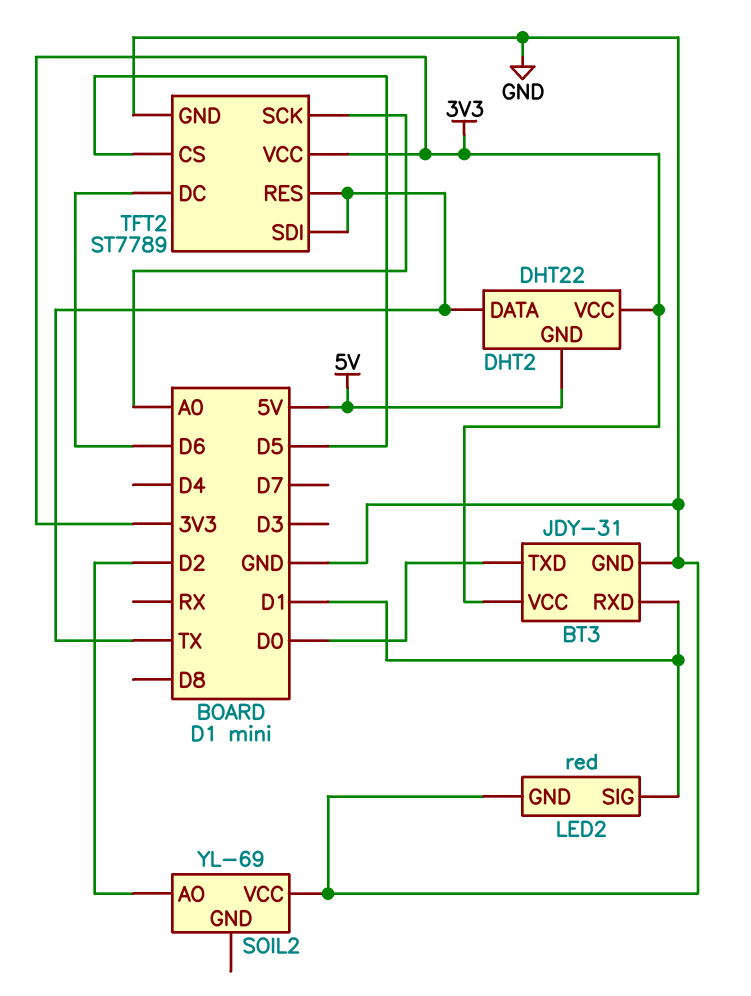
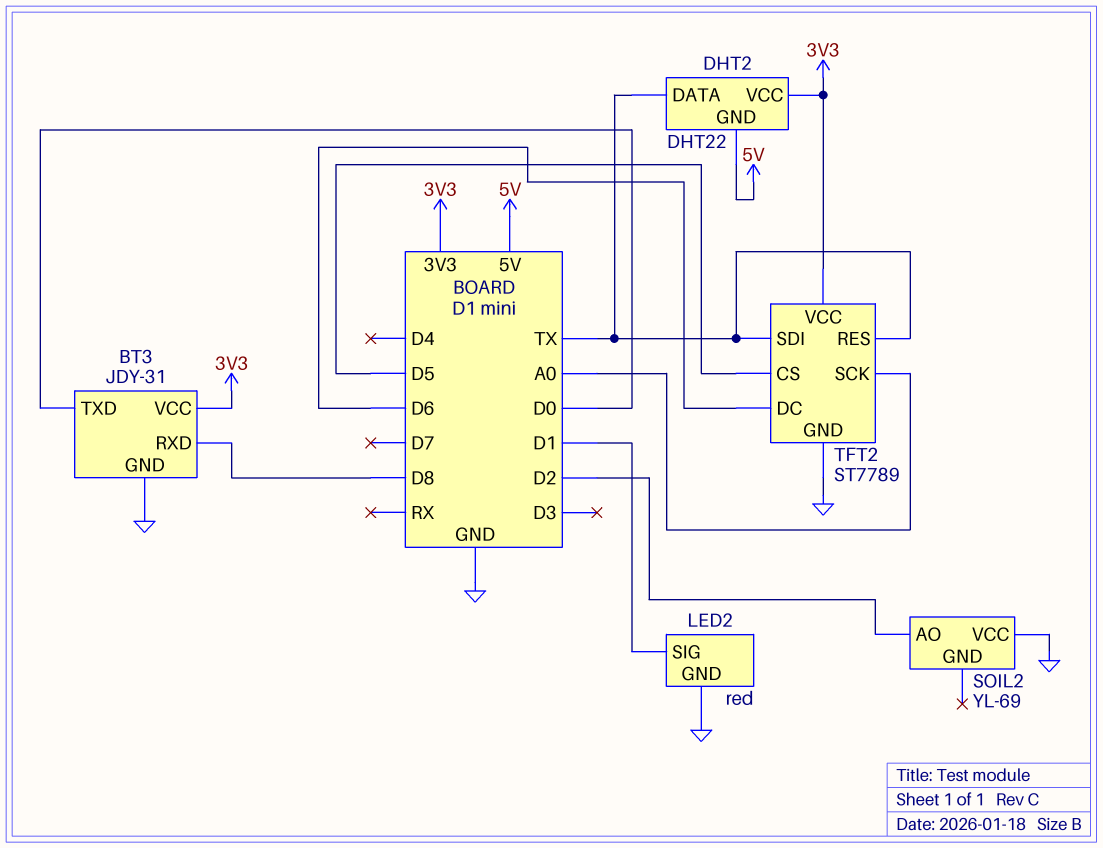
BT3 pin RXD: D1 -> D8

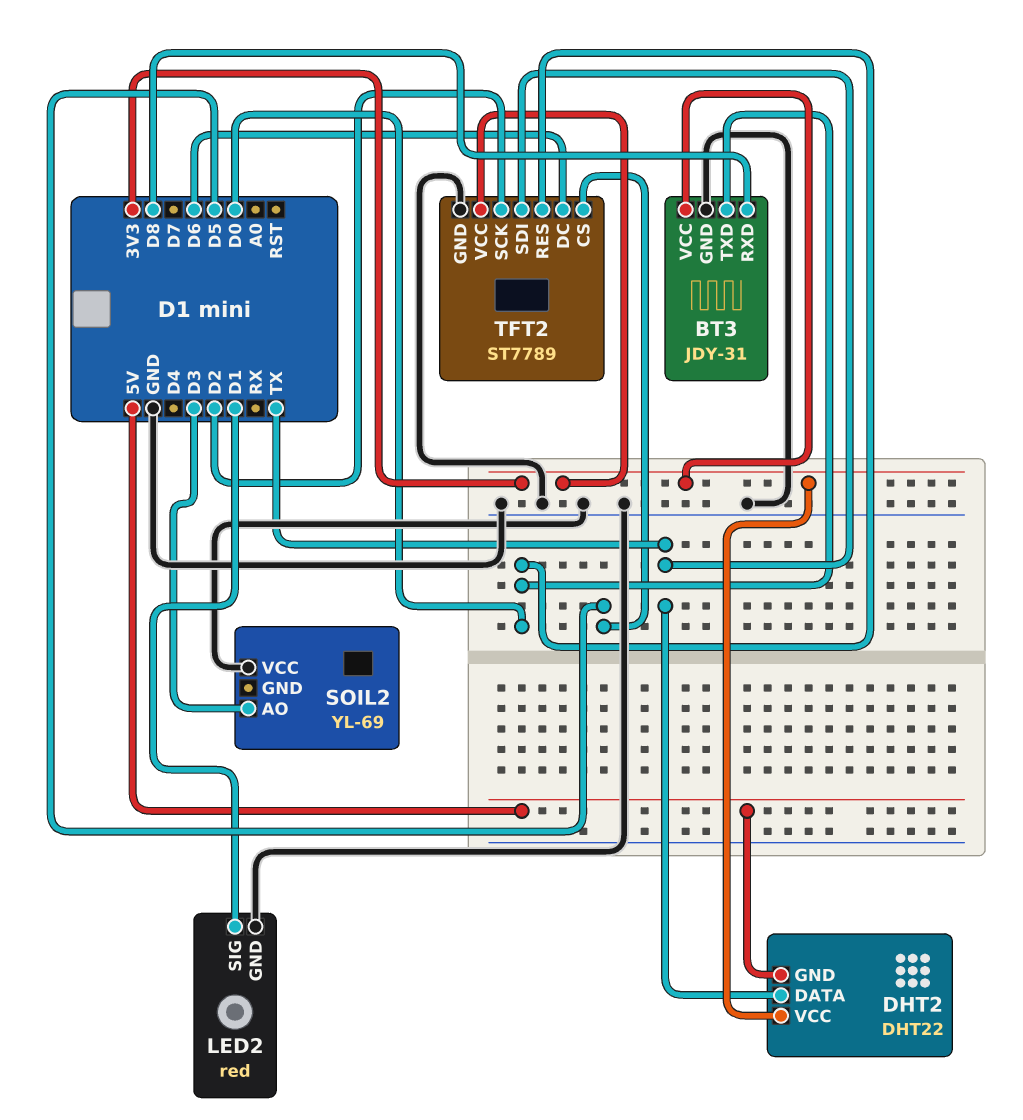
SOIL2 pin AO: D2 -> D3
TFT2 pin RES: TX -> D0
TFT2 pin SCK: A0 -> D2

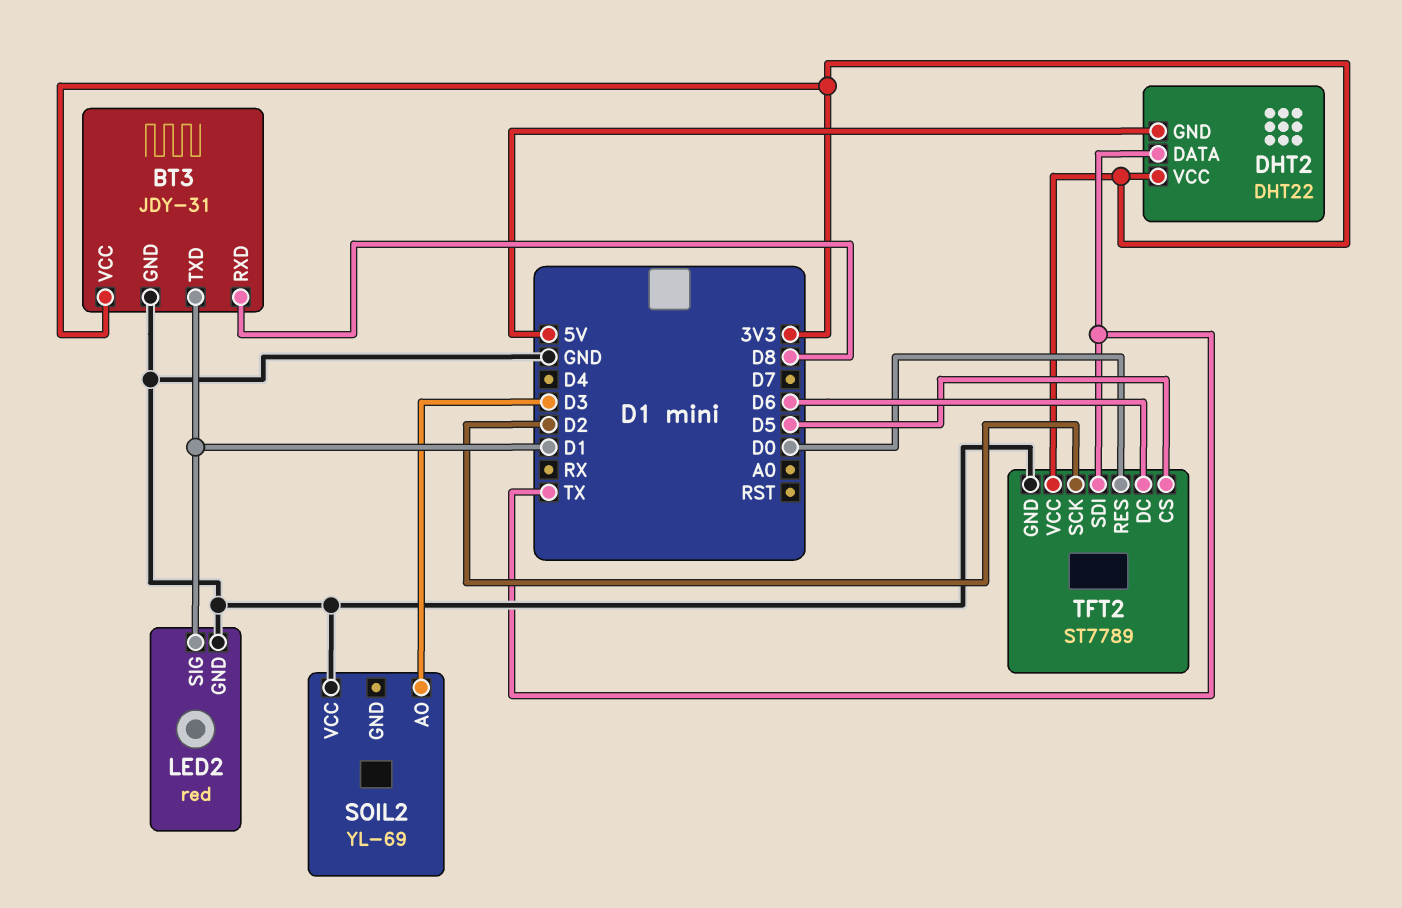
BT3 pin TXD: D0 -> D1

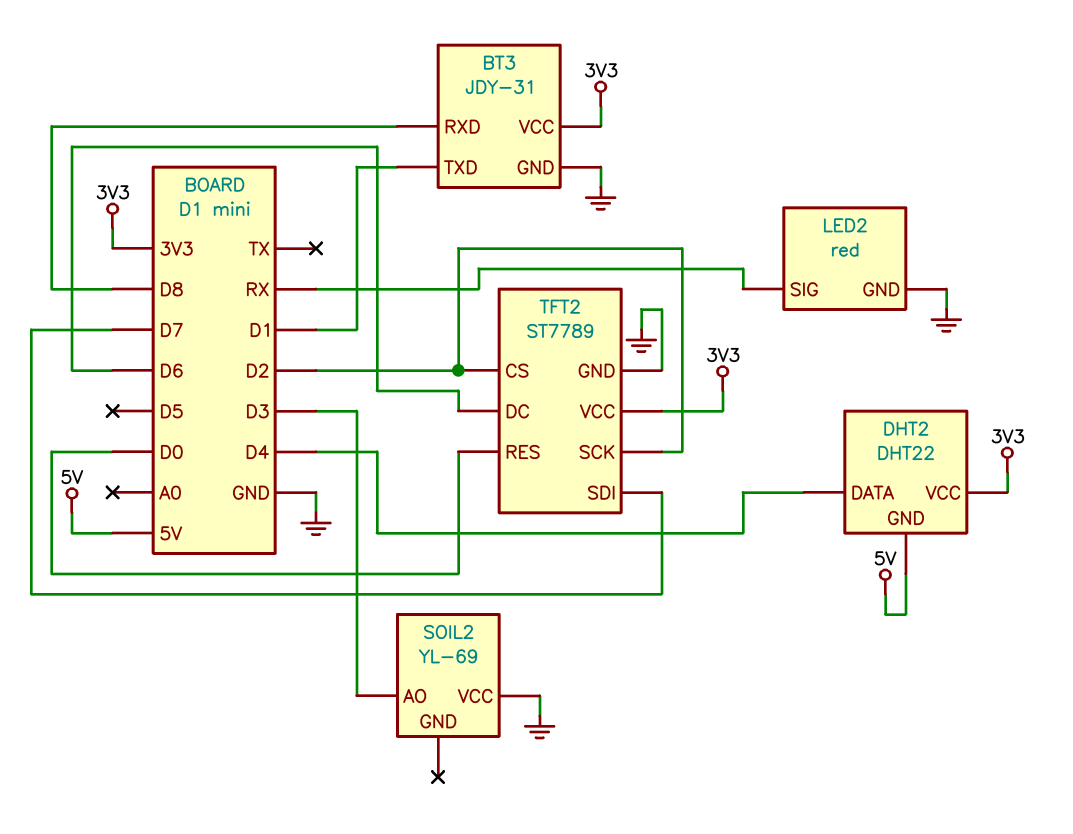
DHT2 pin DATA: TX -> D4
LED2 pin SIG: D1 -> RX
TFT2 pin CS: D5 -> D2
TFT2 pin SDI: TX -> D7

